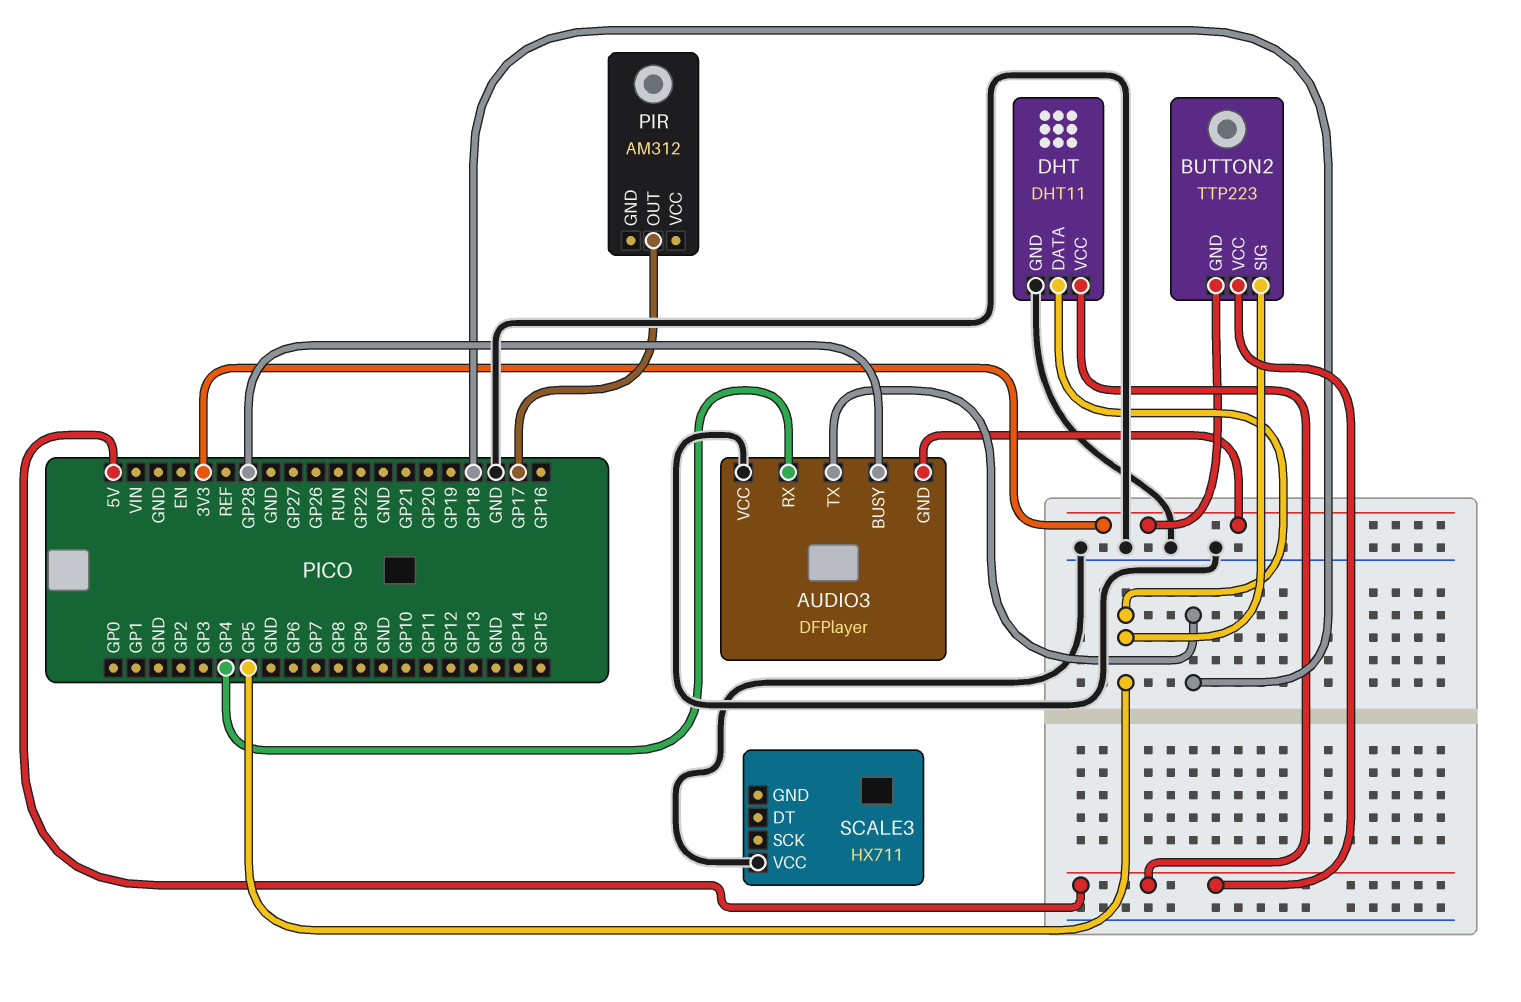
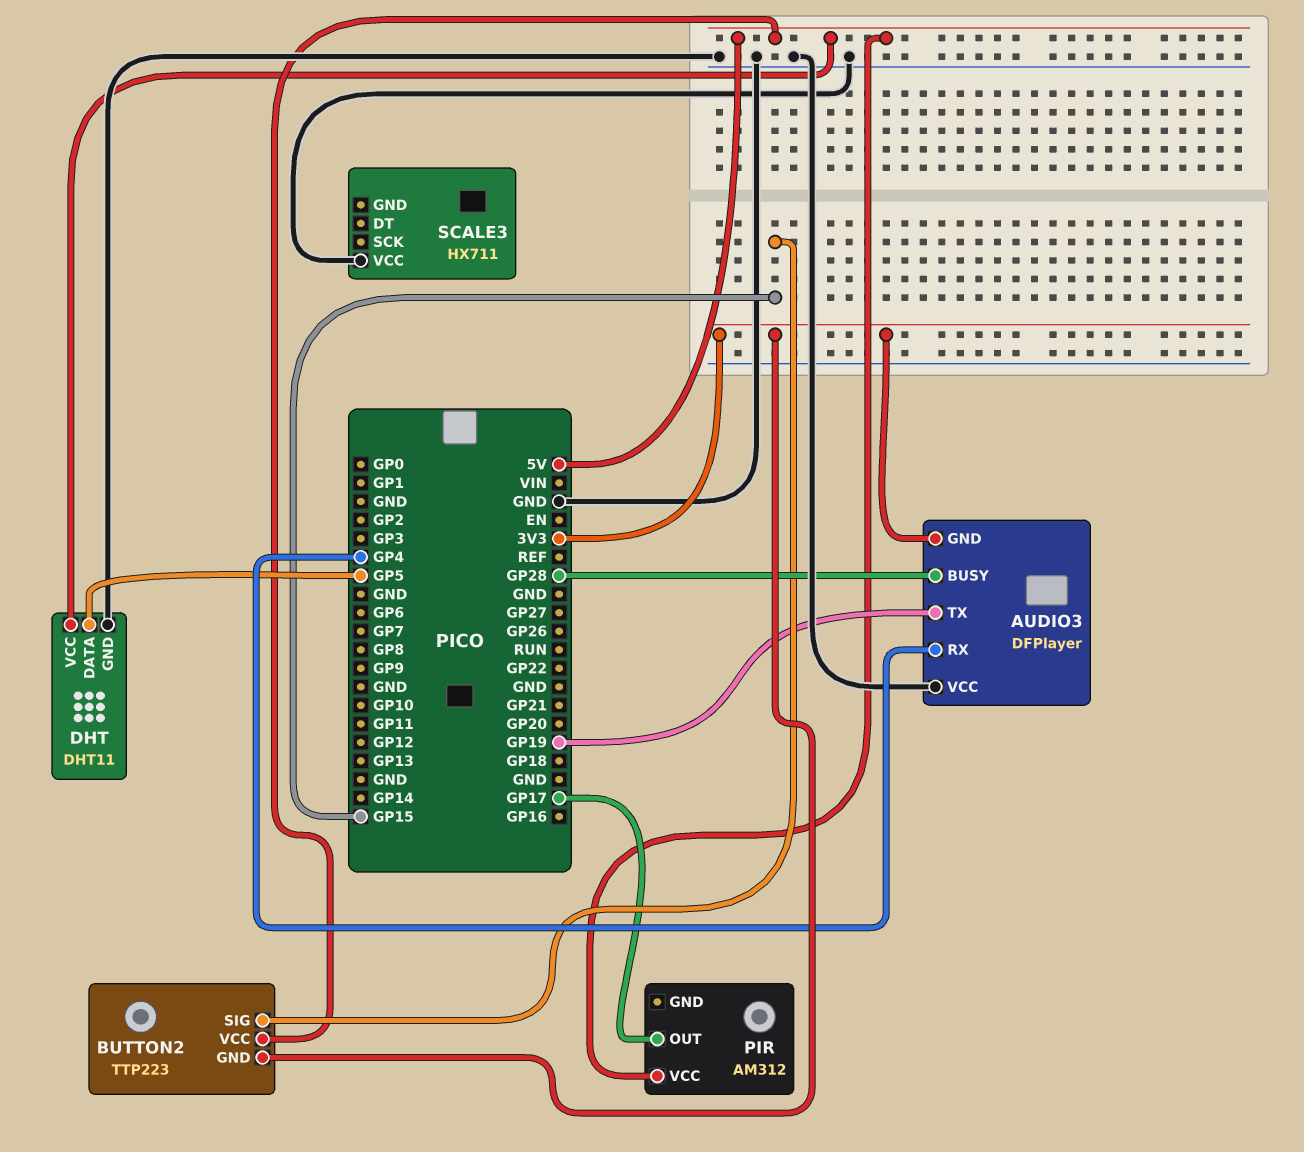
AUDIO3 pin TX: GP18 -> GP19
BUTTON2 pin SIG: GP5 -> GP15
PIR pin VCC: none -> 5V

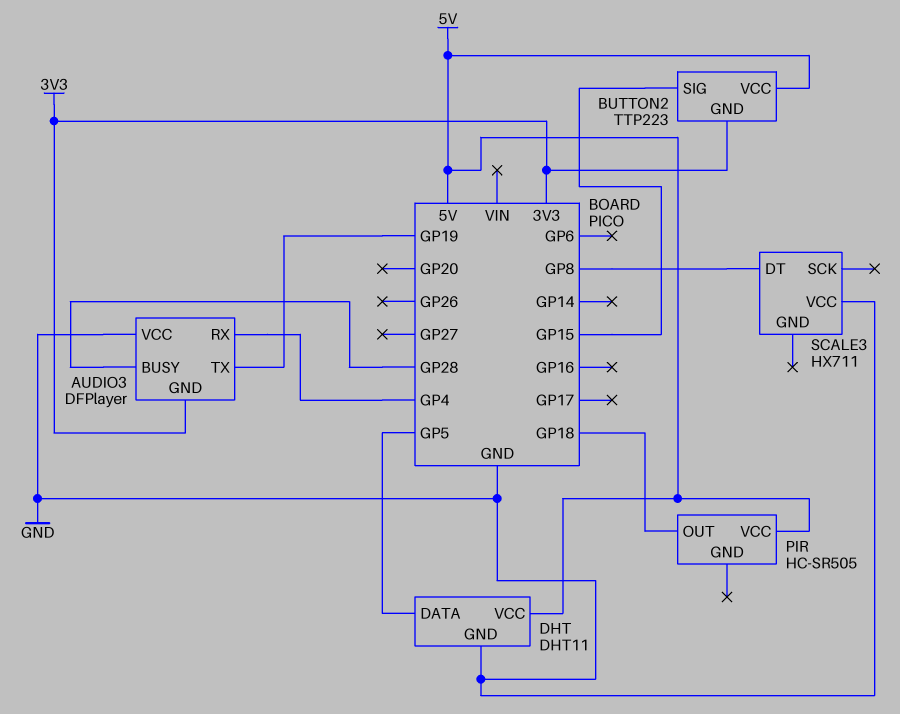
PIR: AM312 -> HC-SR505
PIR pin OUT: GP17 -> GP18
SCALE3 pin DT: none -> GP8

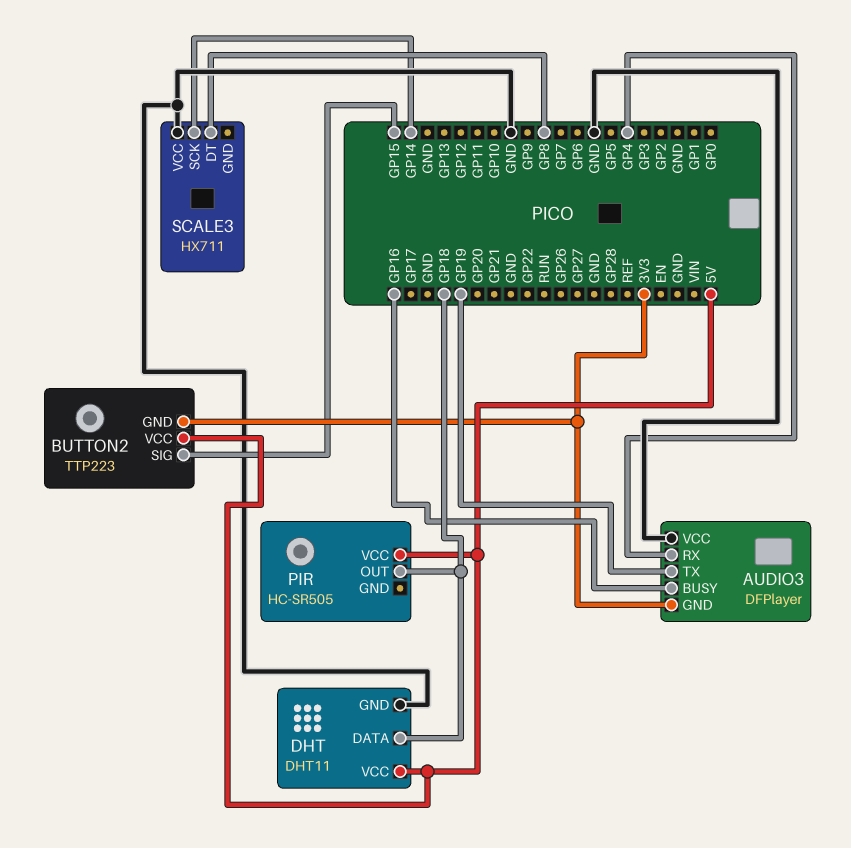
AUDIO3 pin BUSY: GP28 -> GP16
DHT pin DATA: GP5 -> GP18
SCALE3 pin SCK: none -> GP14

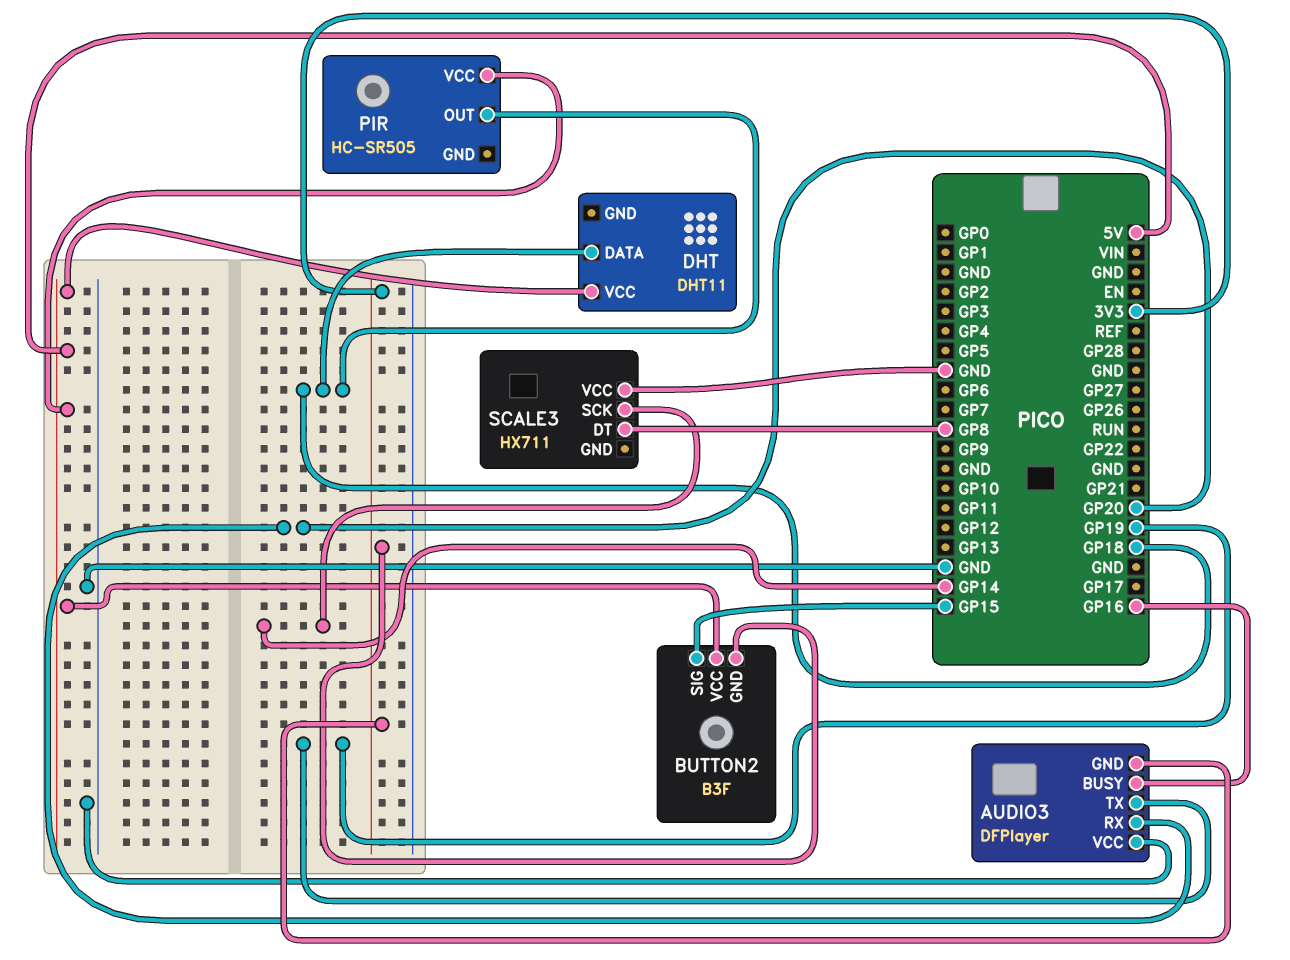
AUDIO3 pin RX: GP4 -> GP20
BUTTON2: TTP223 -> B3F
DHT pin GND: GND -> none

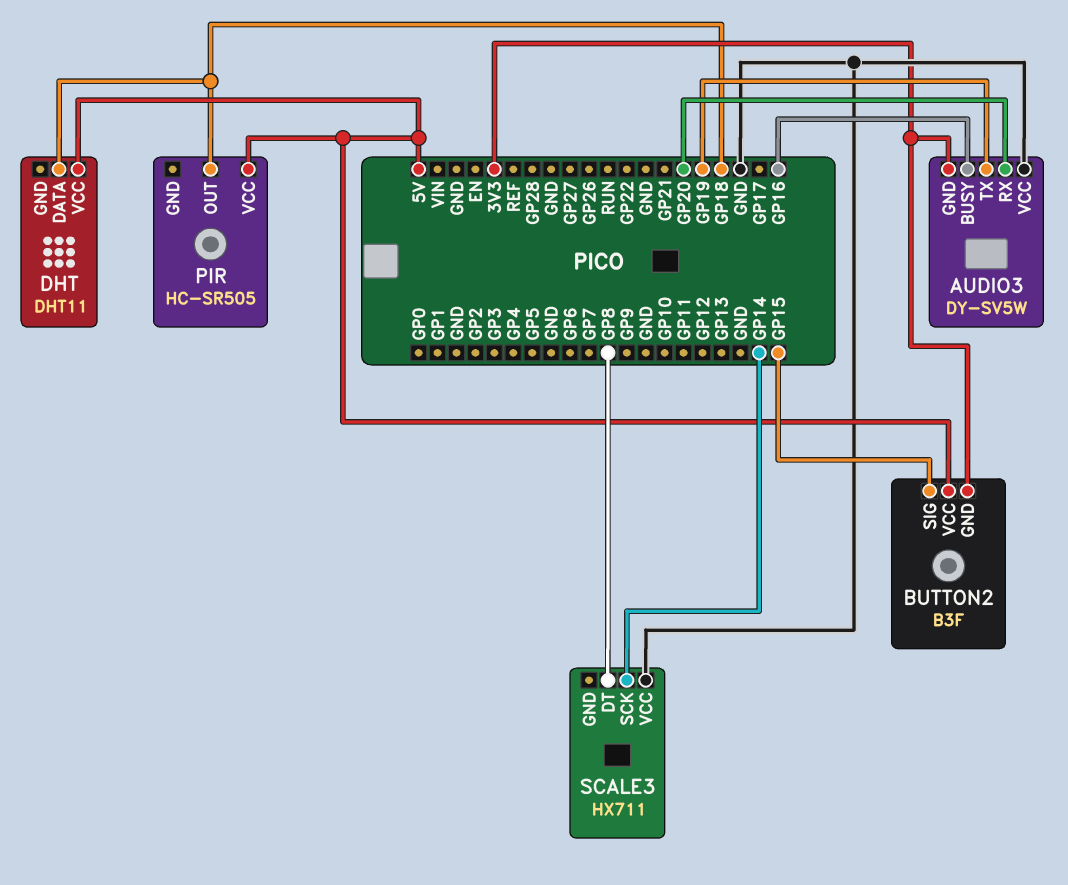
AUDIO3: DFPlayer -> DY-SV5W

